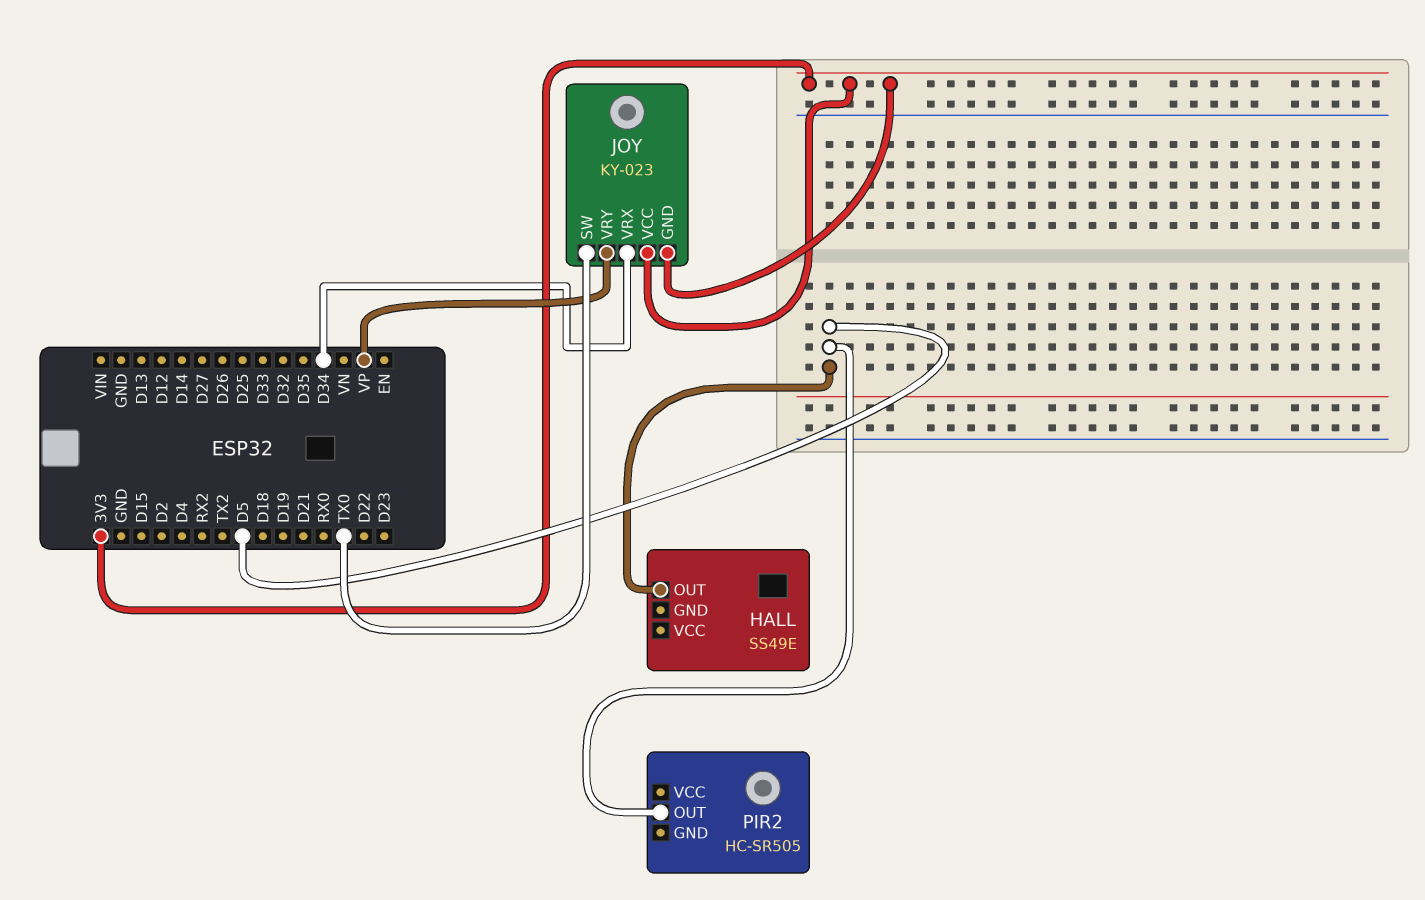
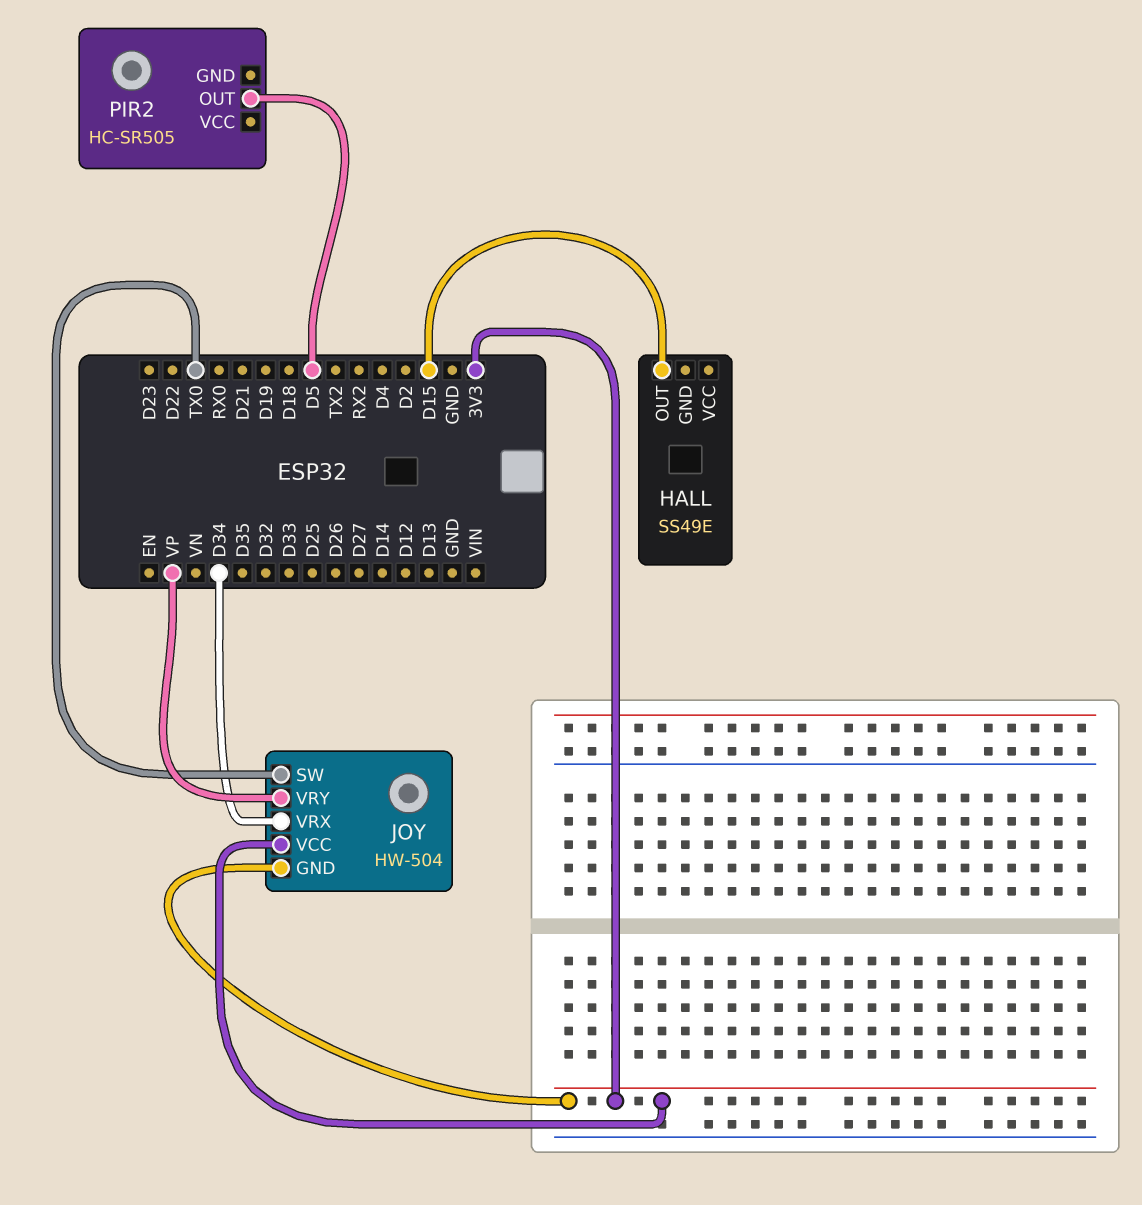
HALL pin OUT: D5 -> D15
JOY: KY-023 -> HW-504

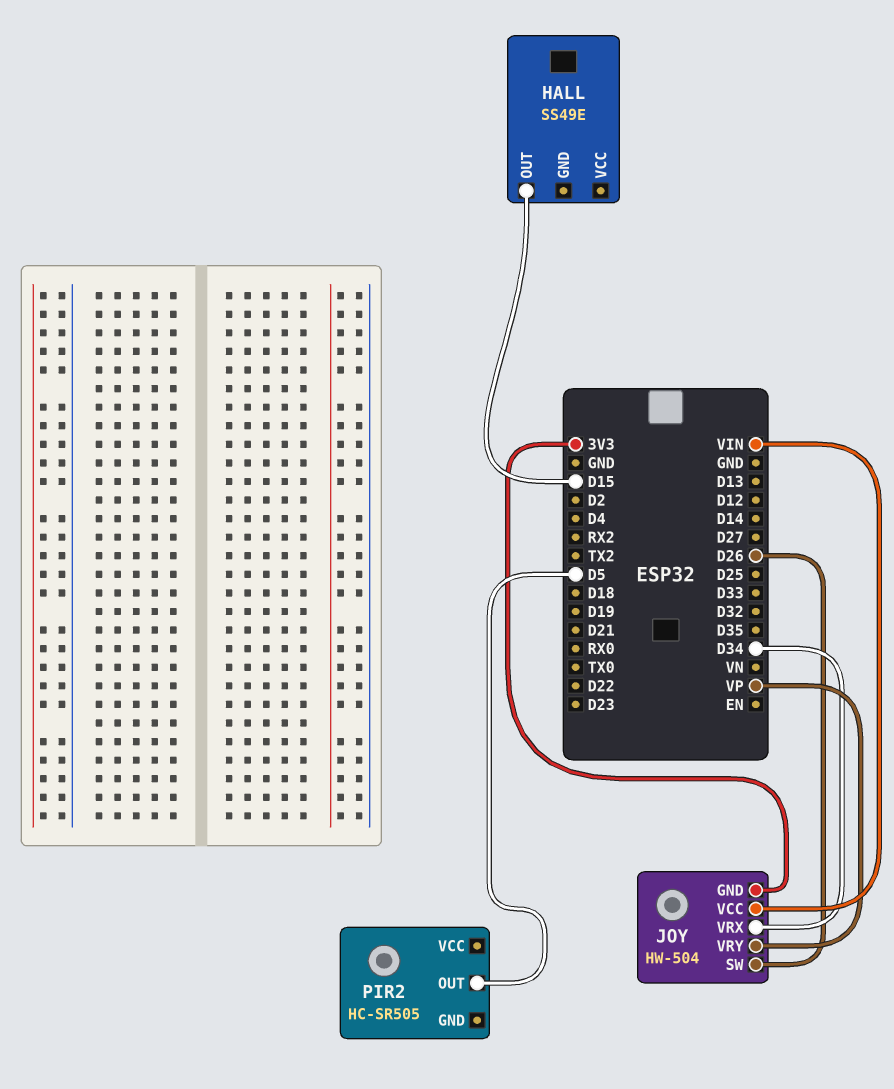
JOY pin SW: TX0 -> D26
JOY pin VCC: 3V3 -> VIN

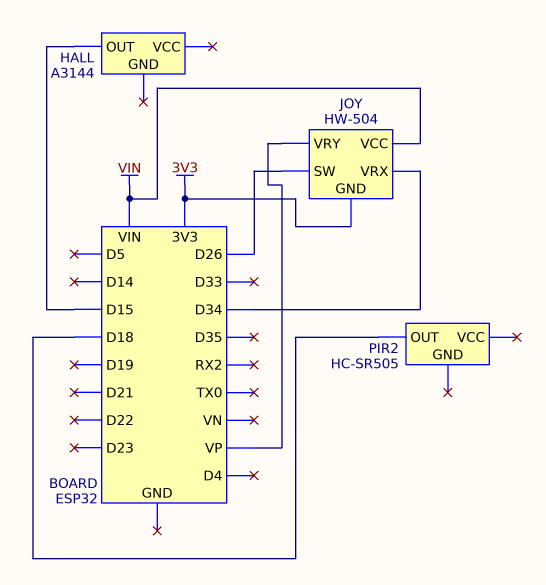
HALL: SS49E -> A3144
PIR2 pin OUT: D5 -> D18

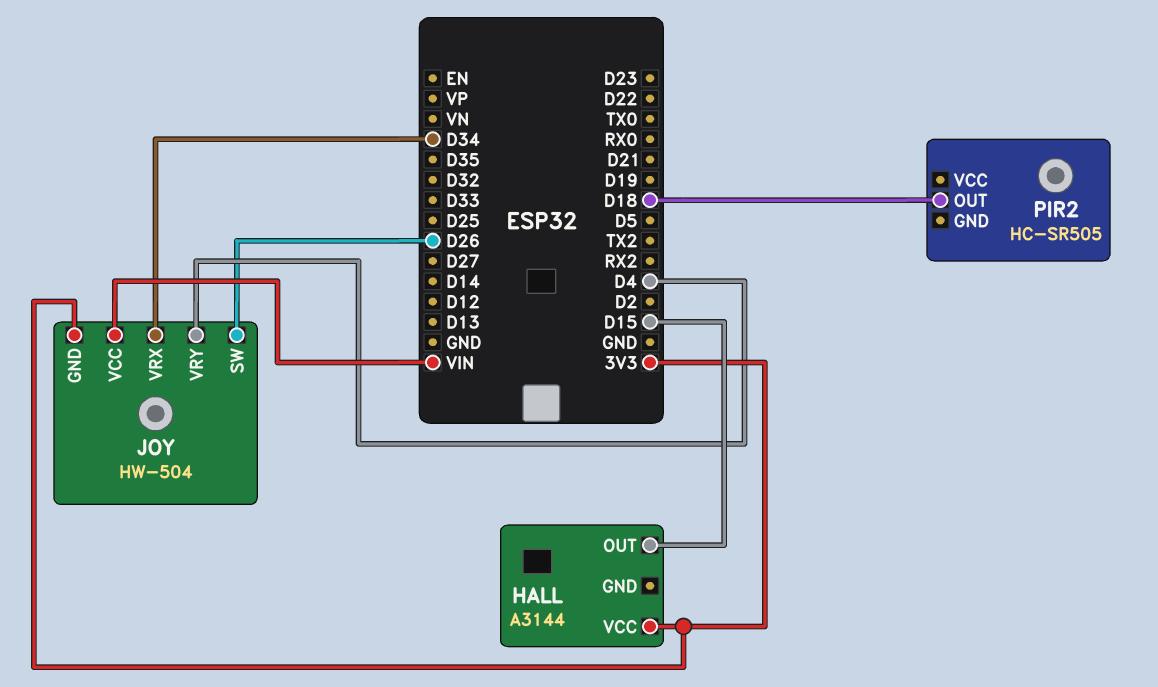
HALL pin VCC: none -> 3V3
JOY pin VRY: VP -> D4

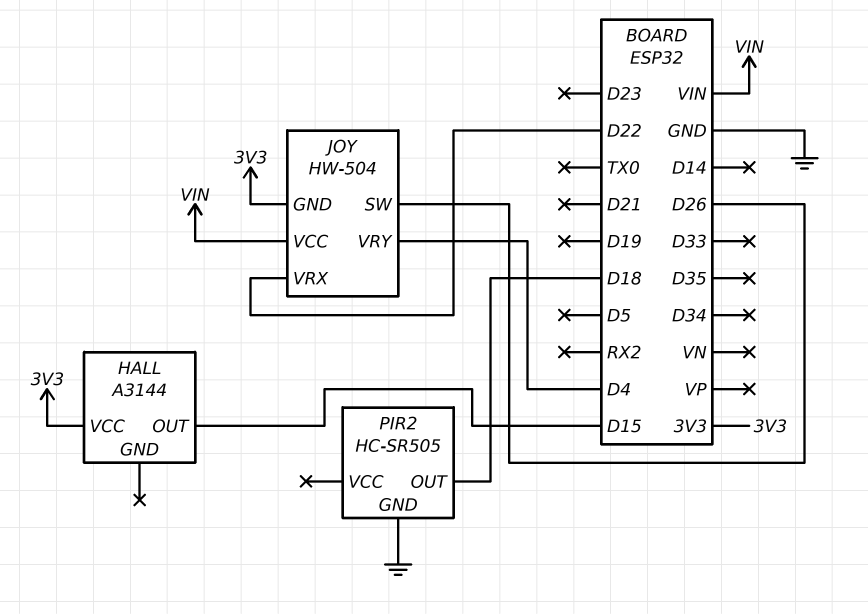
JOY pin VRX: D34 -> D22
PIR2 pin GND: none -> GND

